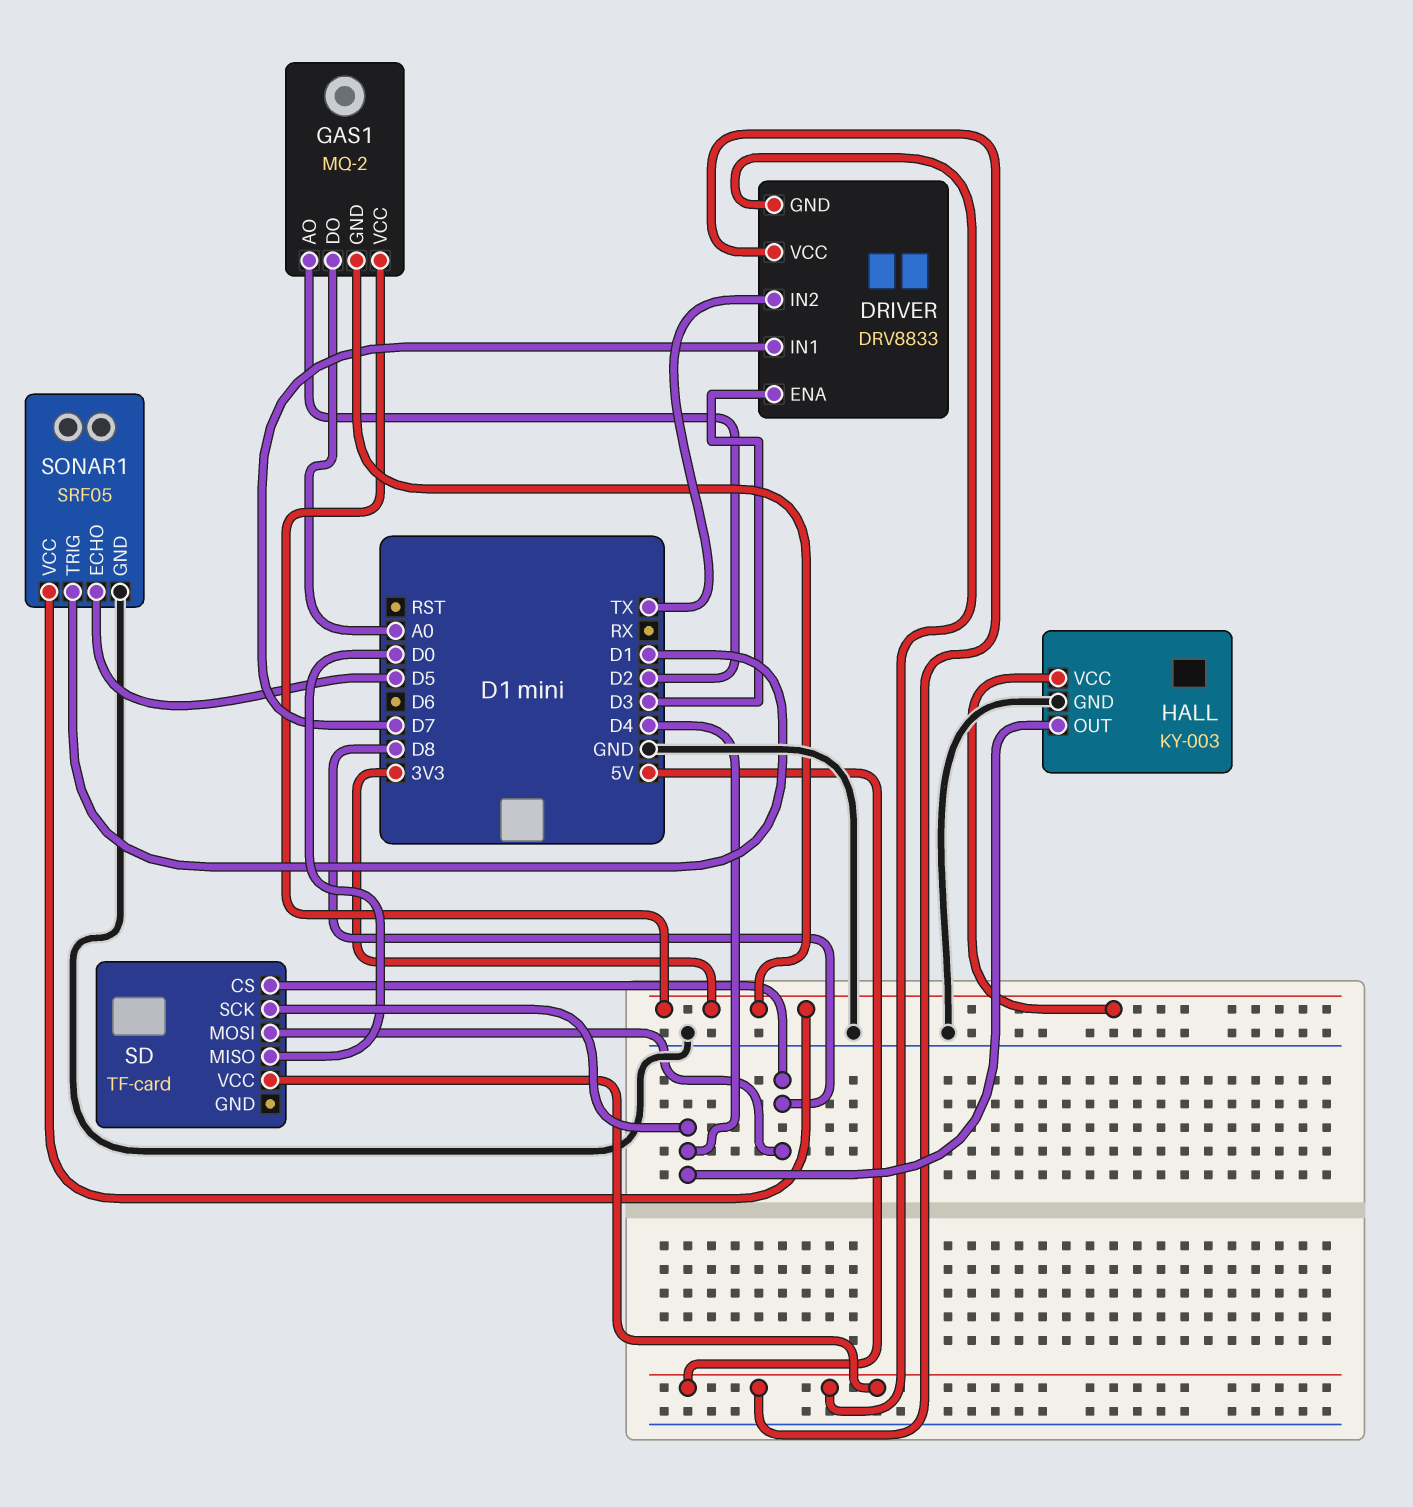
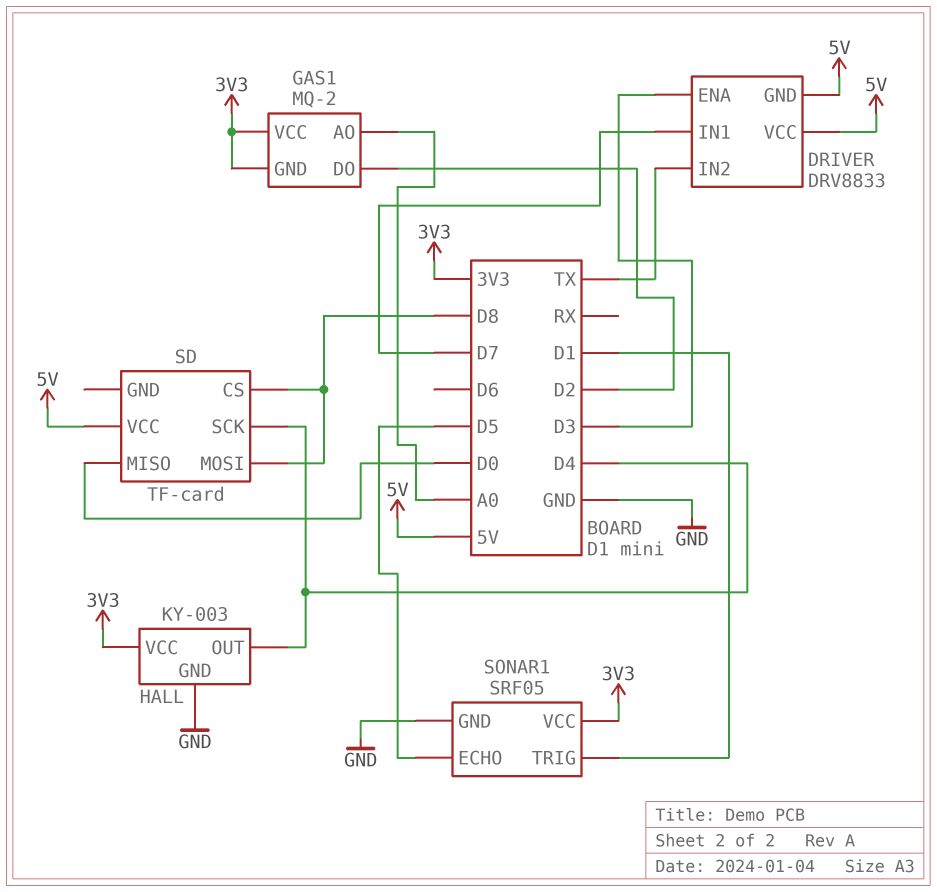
GAS1 pin AO: D2 -> A0
GAS1 pin DO: A0 -> D2

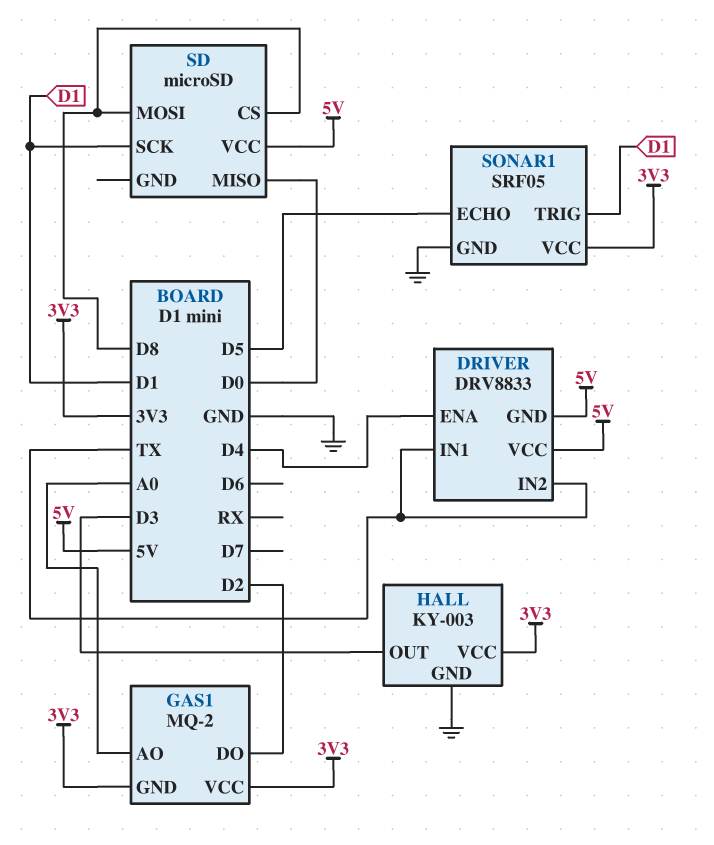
DRIVER pin ENA: D3 -> D4
DRIVER pin IN1: D7 -> TX
HALL pin OUT: D4 -> D3
SD: TF-card -> microSD
SD pin SCK: D4 -> D1

